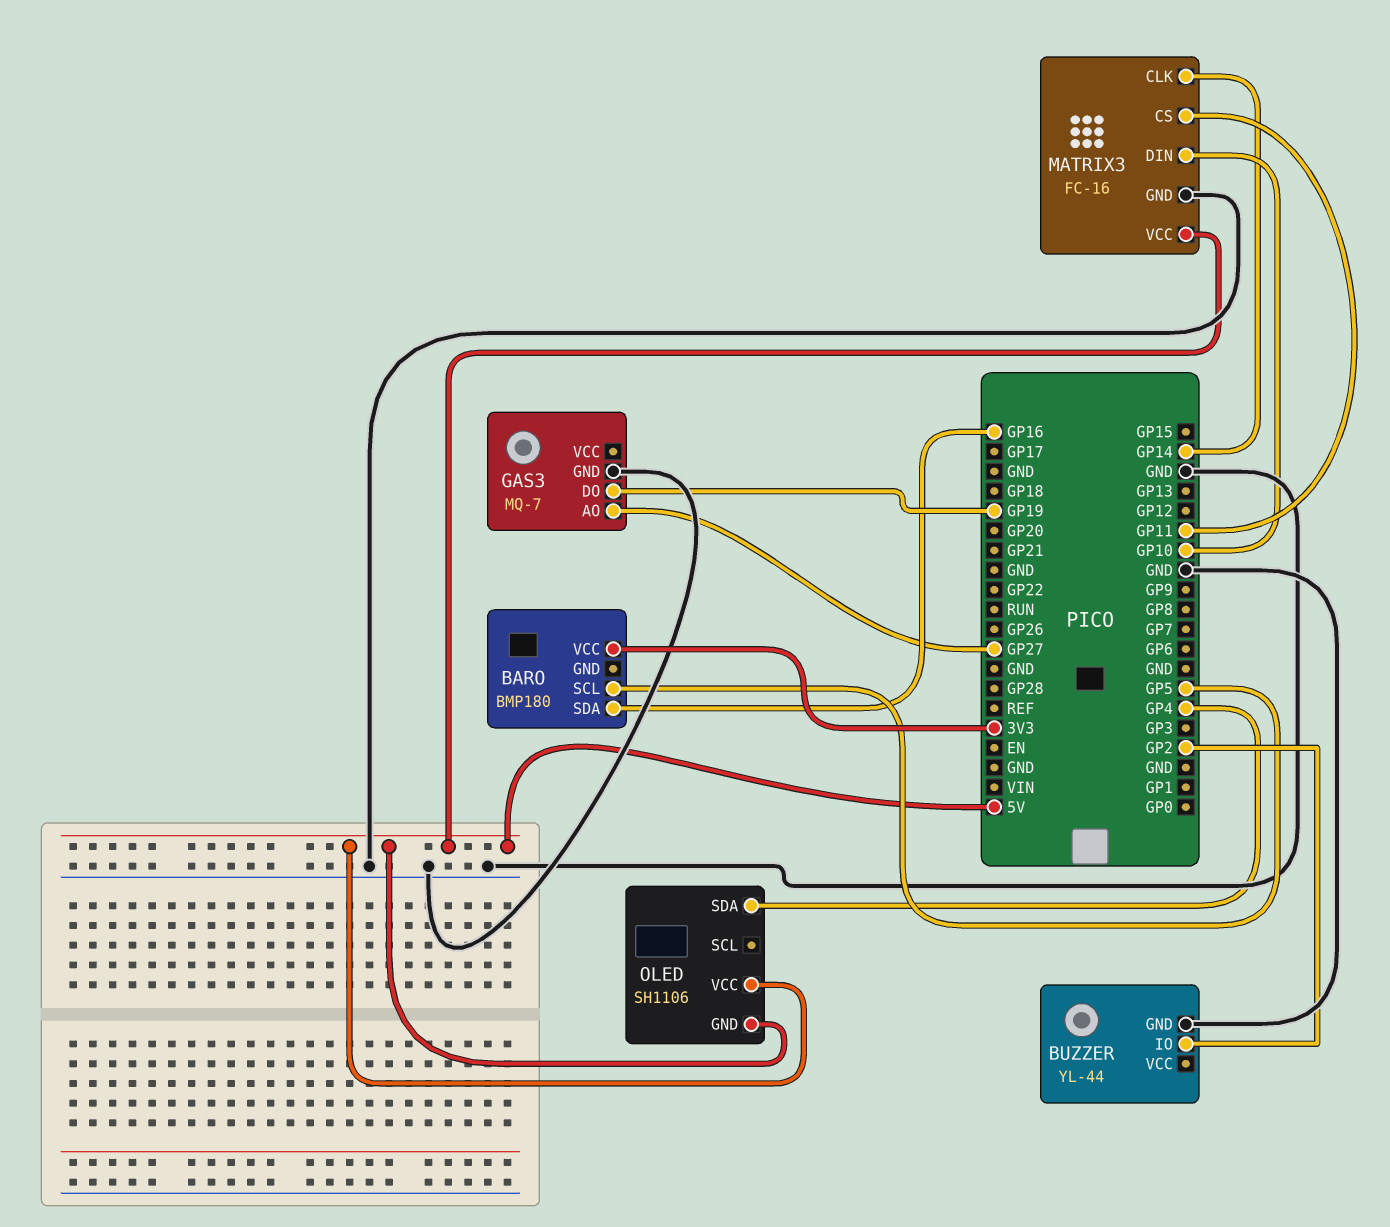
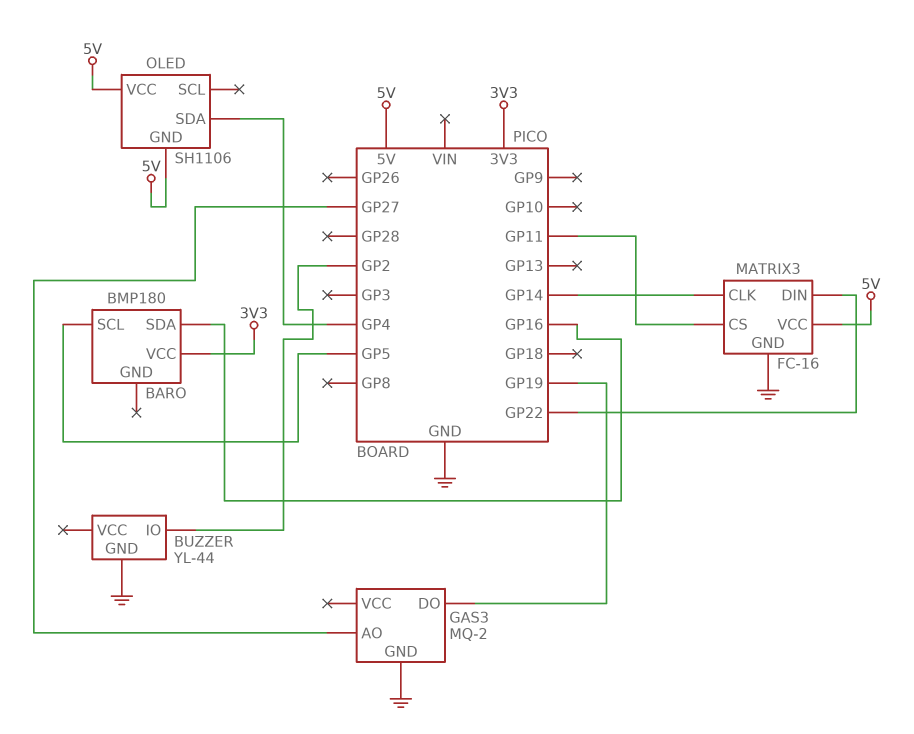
GAS3: MQ-7 -> MQ-2
MATRIX3 pin DIN: GP10 -> GP22

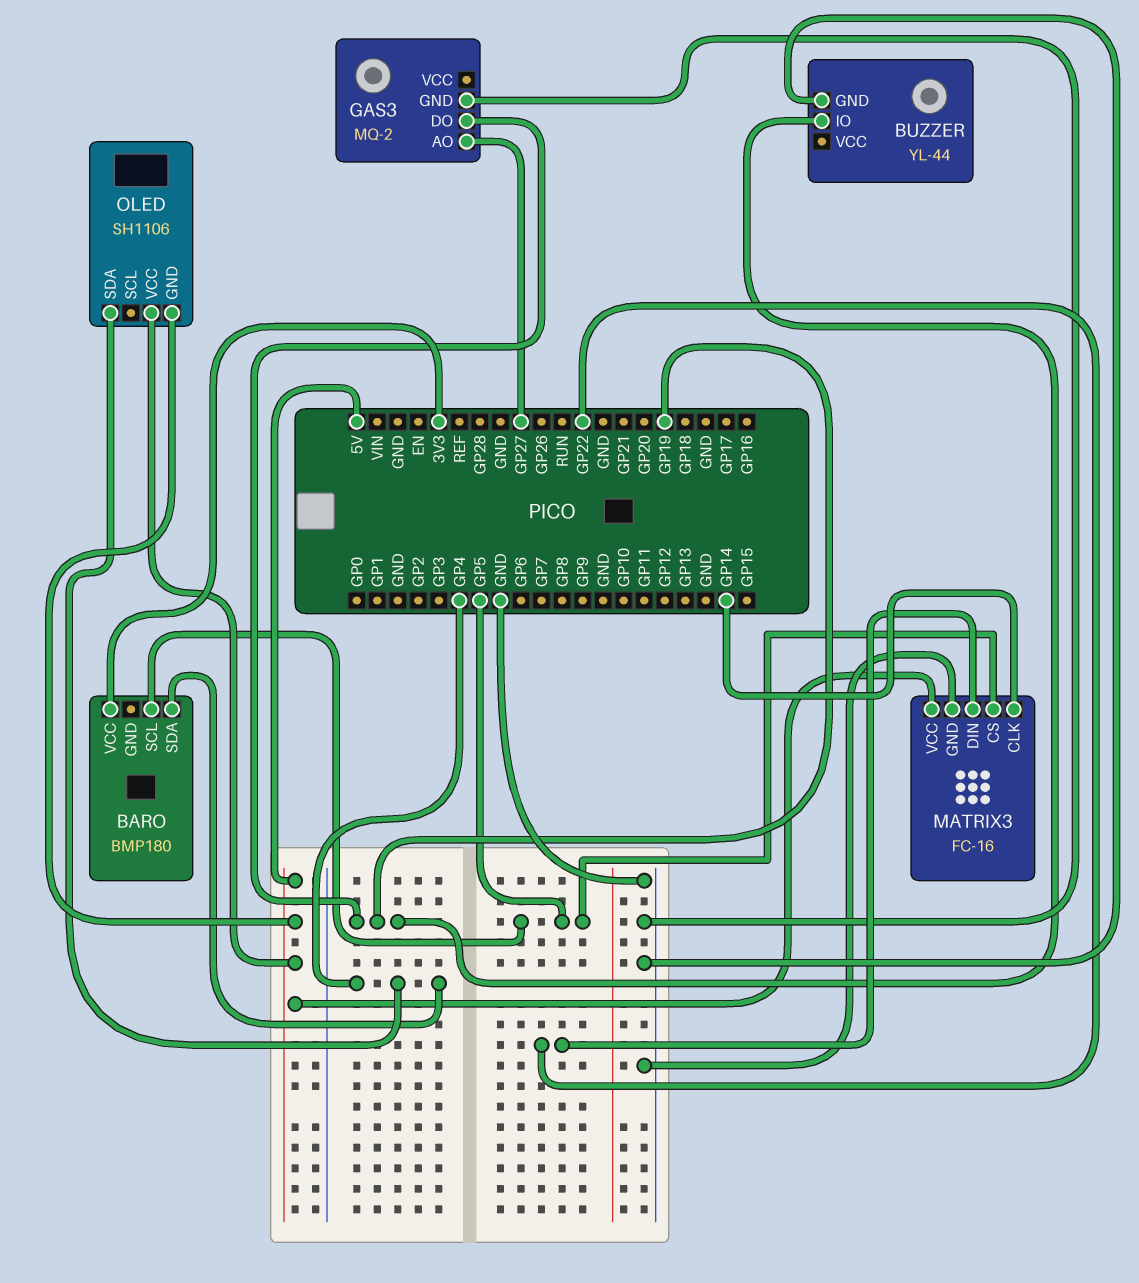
BARO pin SDA: GP16 -> GP4
BUZZER pin IO: GP2 -> GP19
MATRIX3 pin CS: GP11 -> GP5

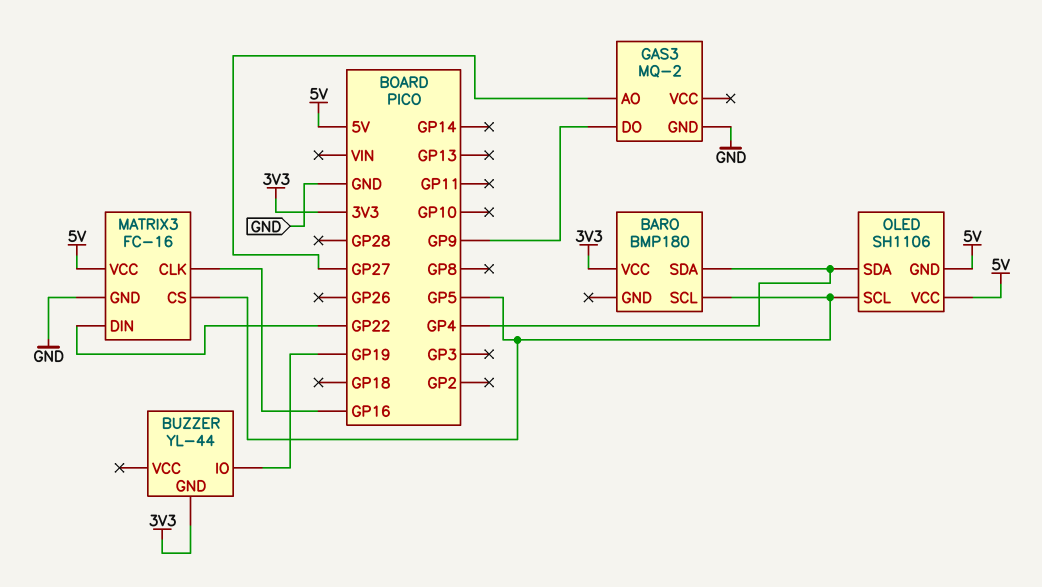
BUZZER pin GND: GND -> 3V3
GAS3 pin DO: GP19 -> GP9
MATRIX3 pin CLK: GP14 -> GP16
OLED pin SCL: none -> GP5

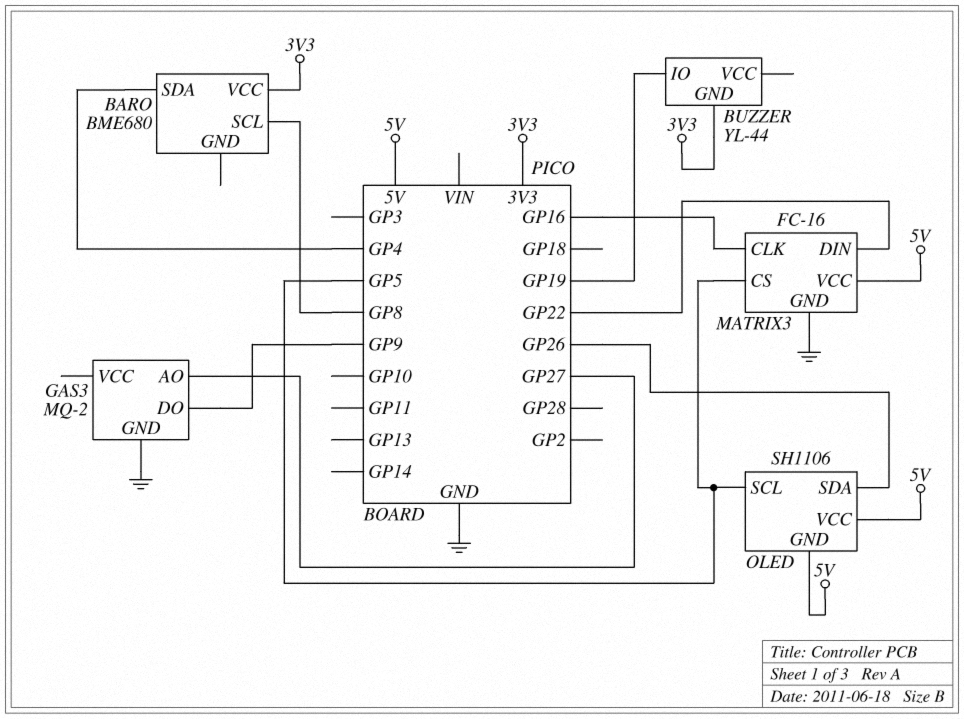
BARO: BMP180 -> BME680
BARO pin SCL: GP5 -> GP8
OLED pin SDA: GP4 -> GP26

